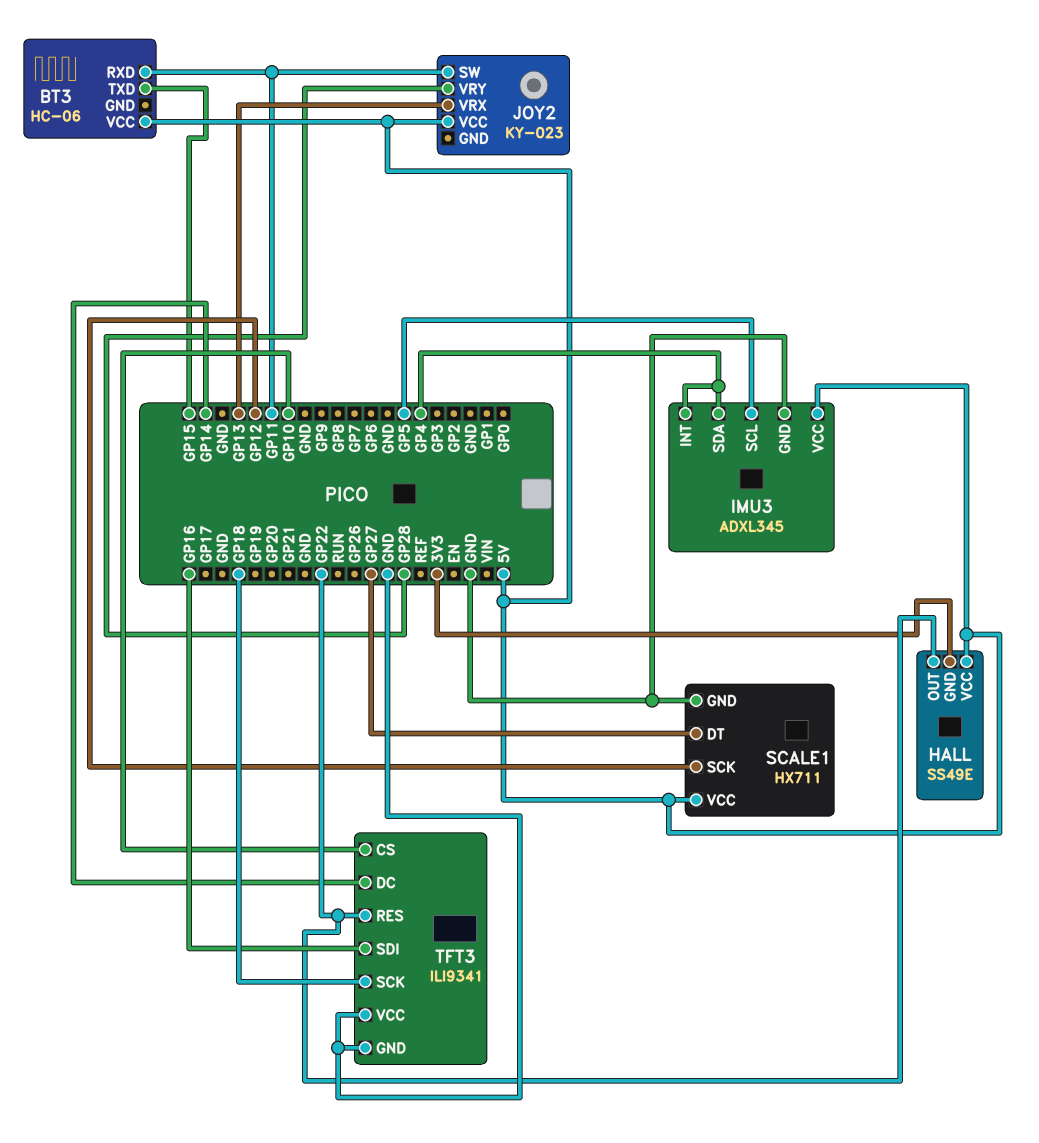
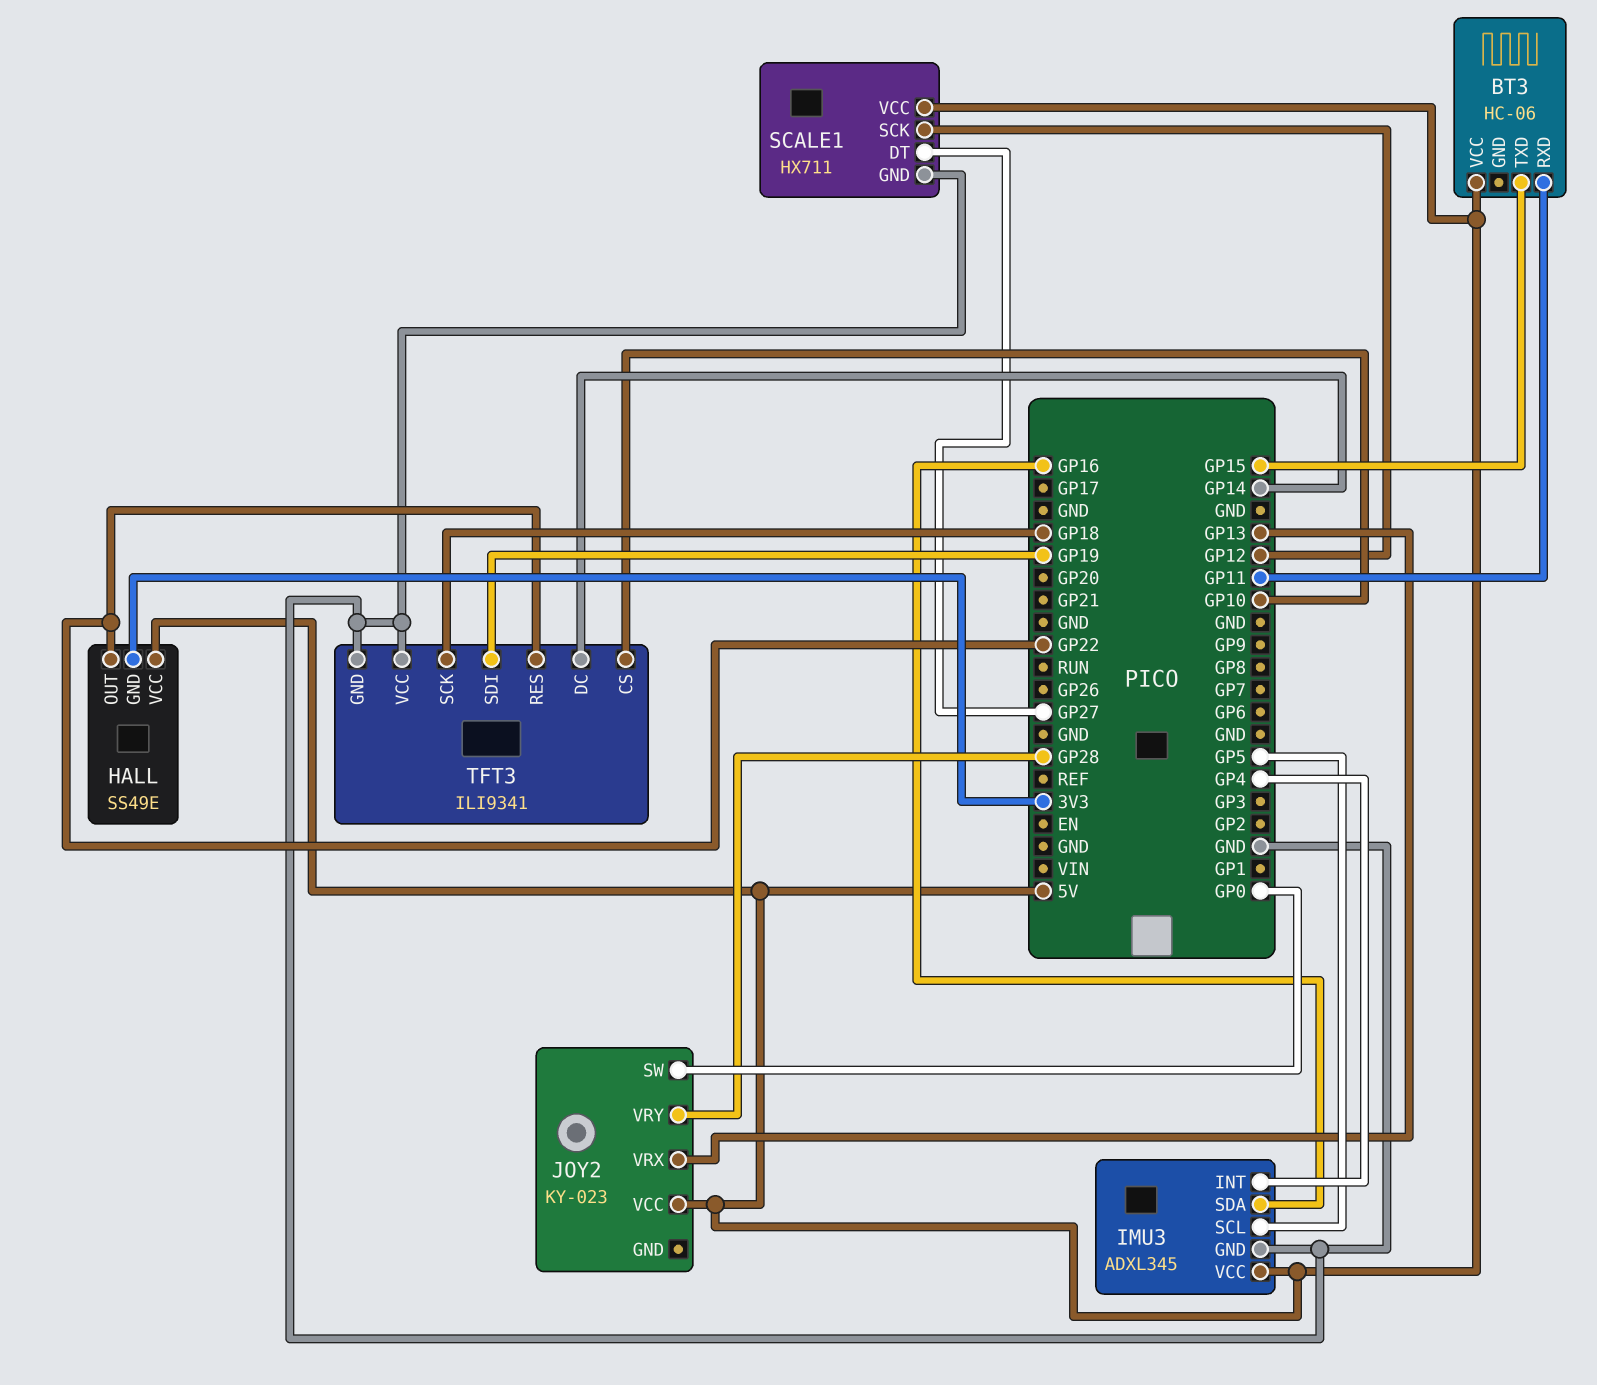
IMU3 pin SDA: GP4 -> GP16
JOY2 pin SW: GP11 -> GP0
TFT3 pin SDI: GP16 -> GP19

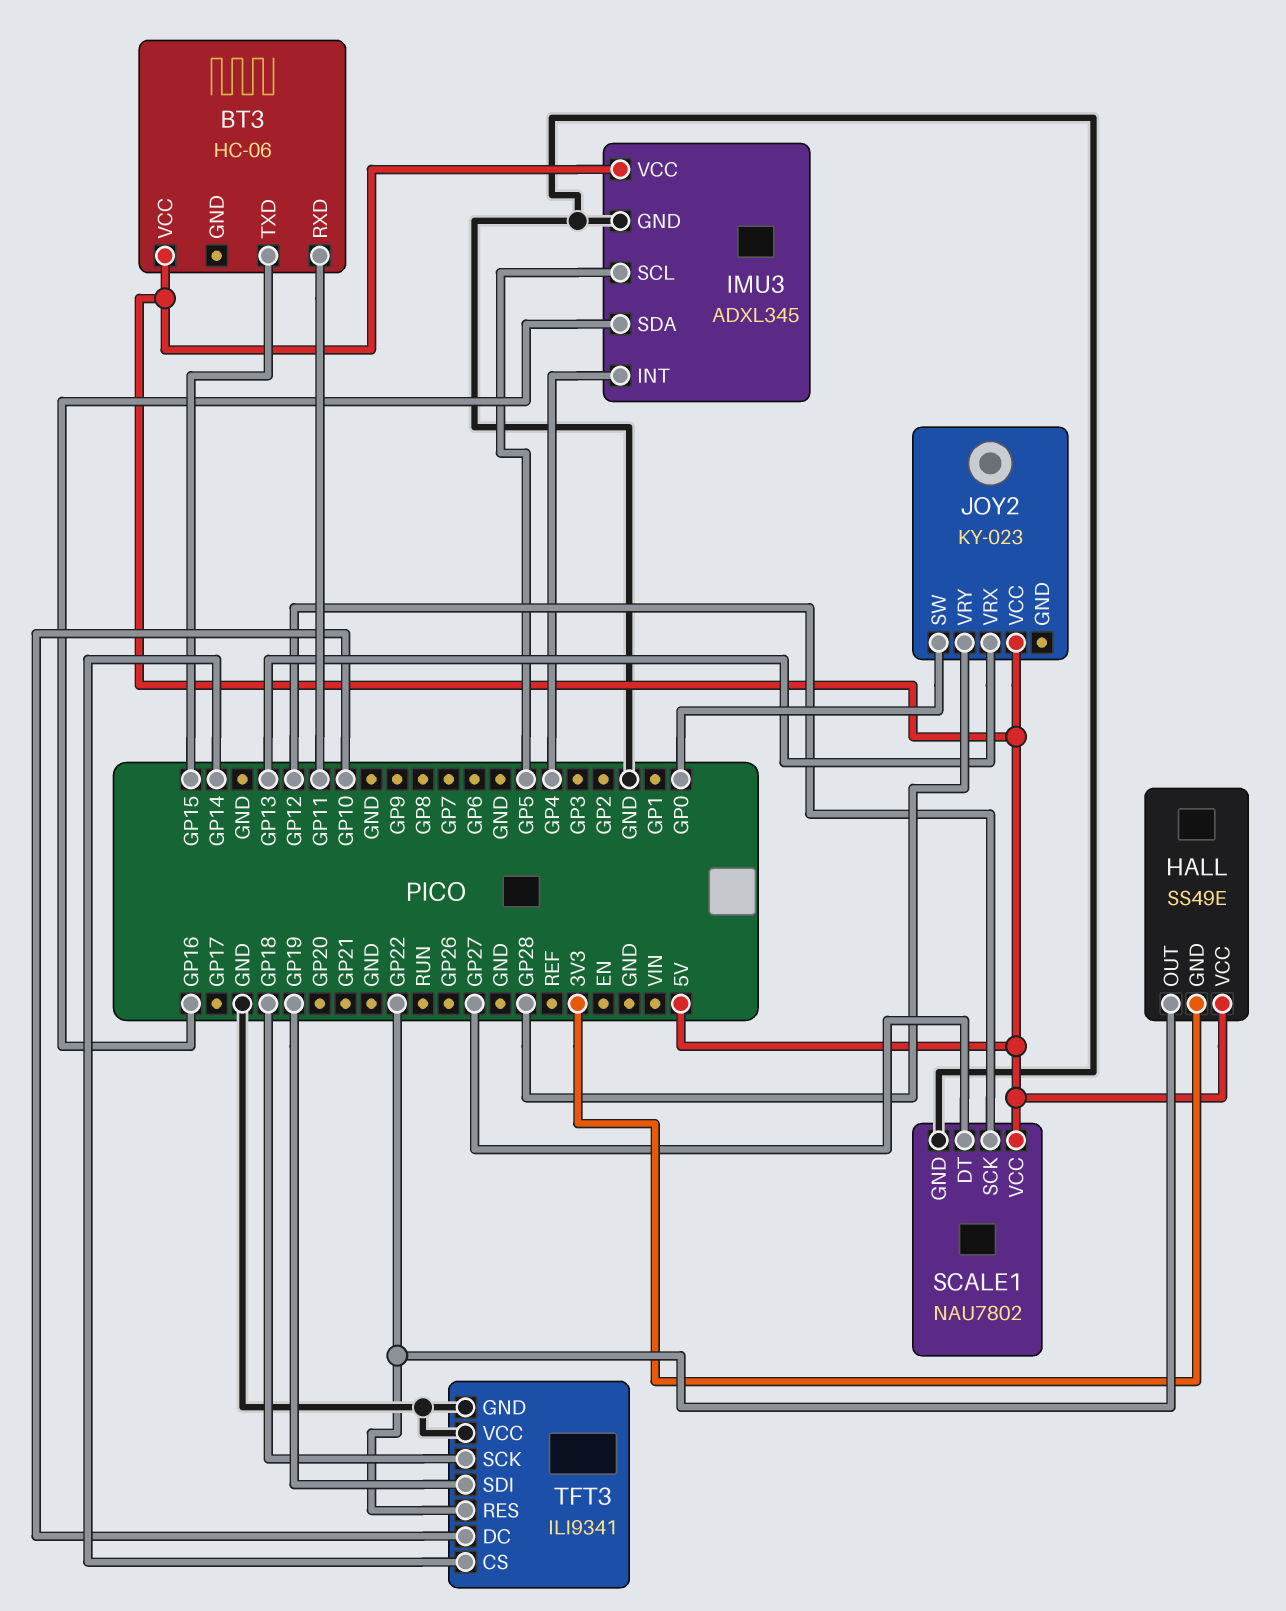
SCALE1: HX711 -> NAU7802
TFT3 pin CS: GP10 -> GP14
TFT3 pin DC: GP14 -> GP10

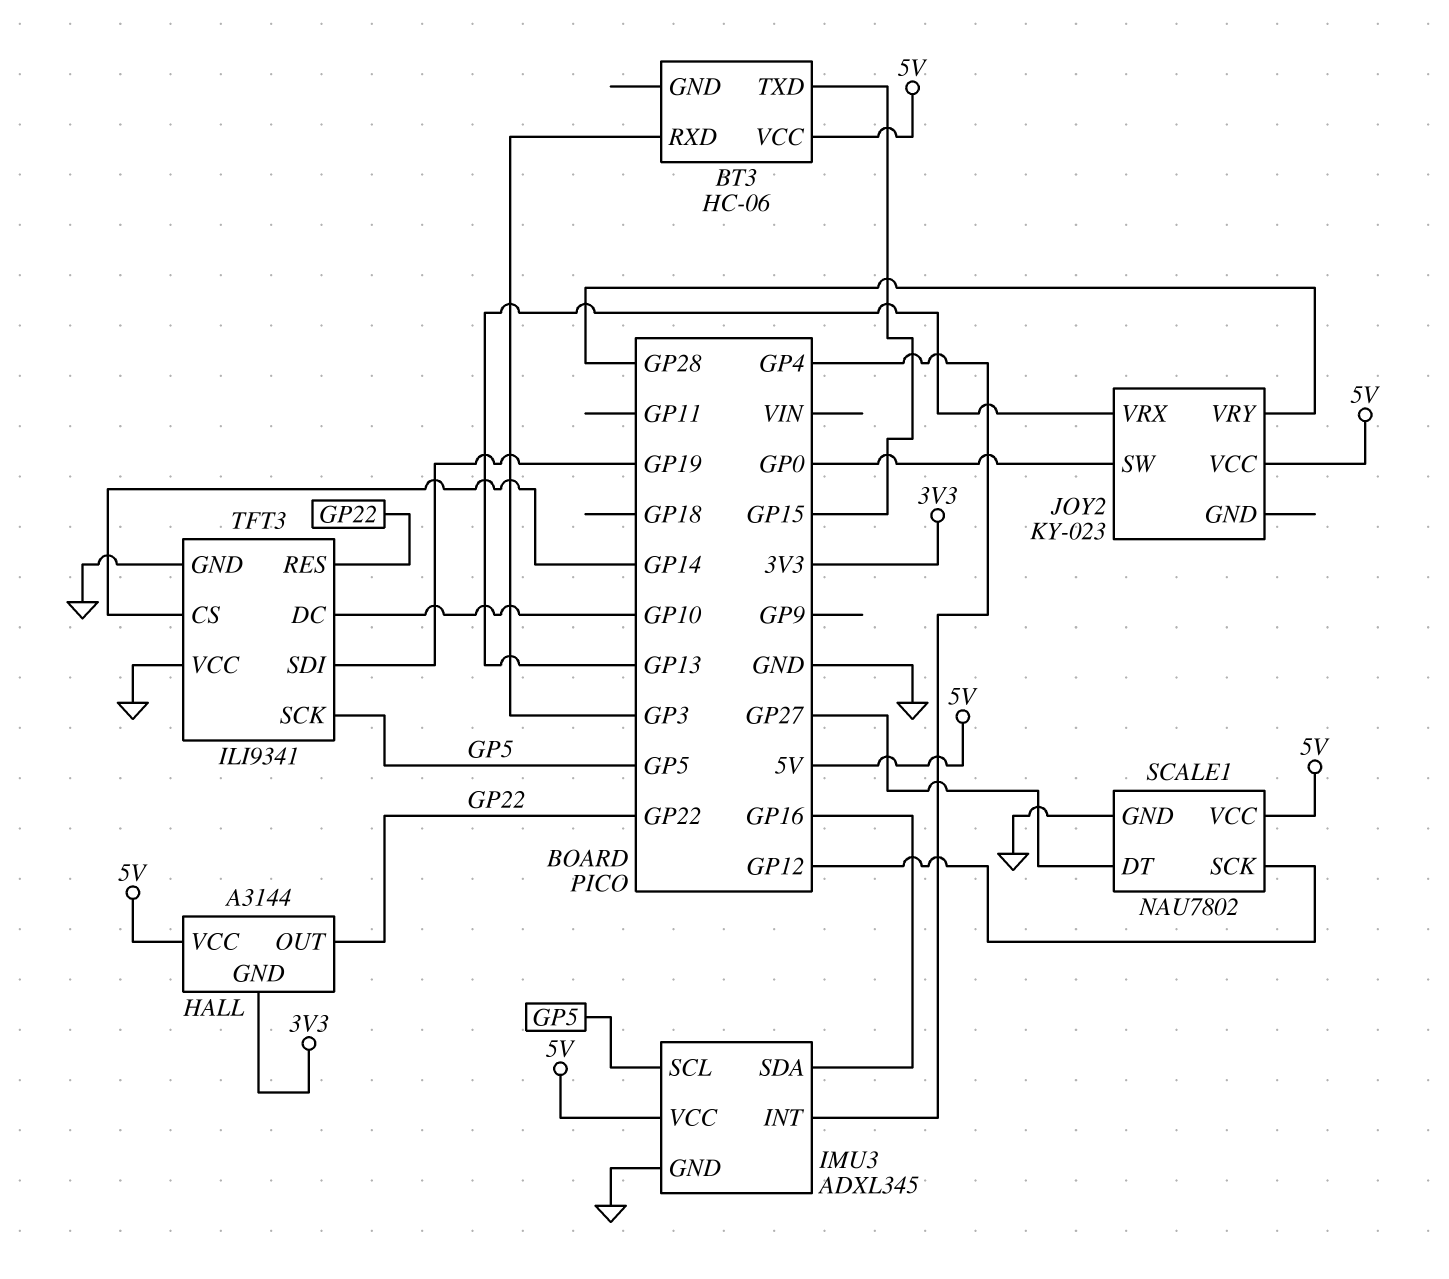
BT3 pin RXD: GP11 -> GP3
HALL: SS49E -> A3144
TFT3 pin SCK: GP18 -> GP5

